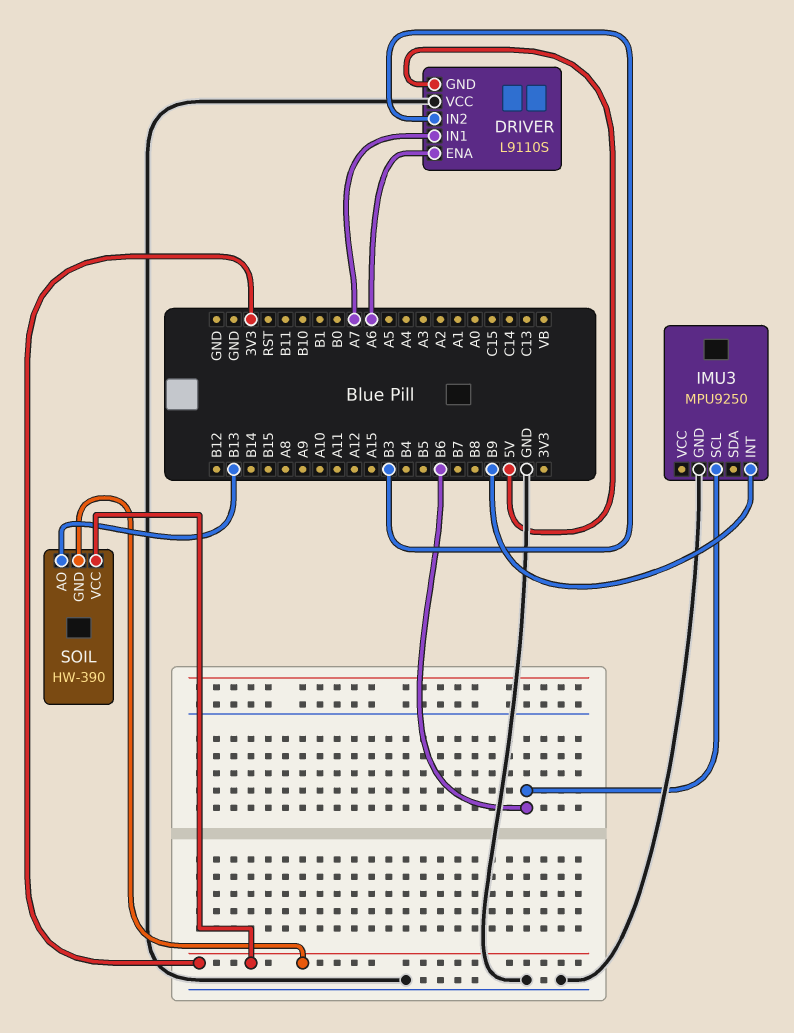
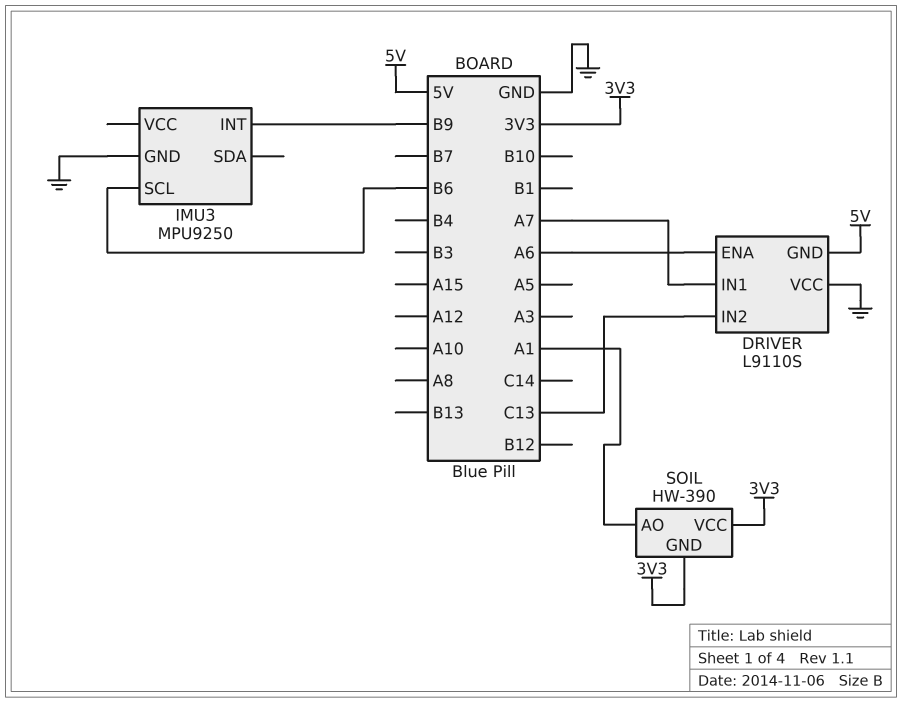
DRIVER pin IN2: B3 -> C13
SOIL pin AO: B13 -> A1

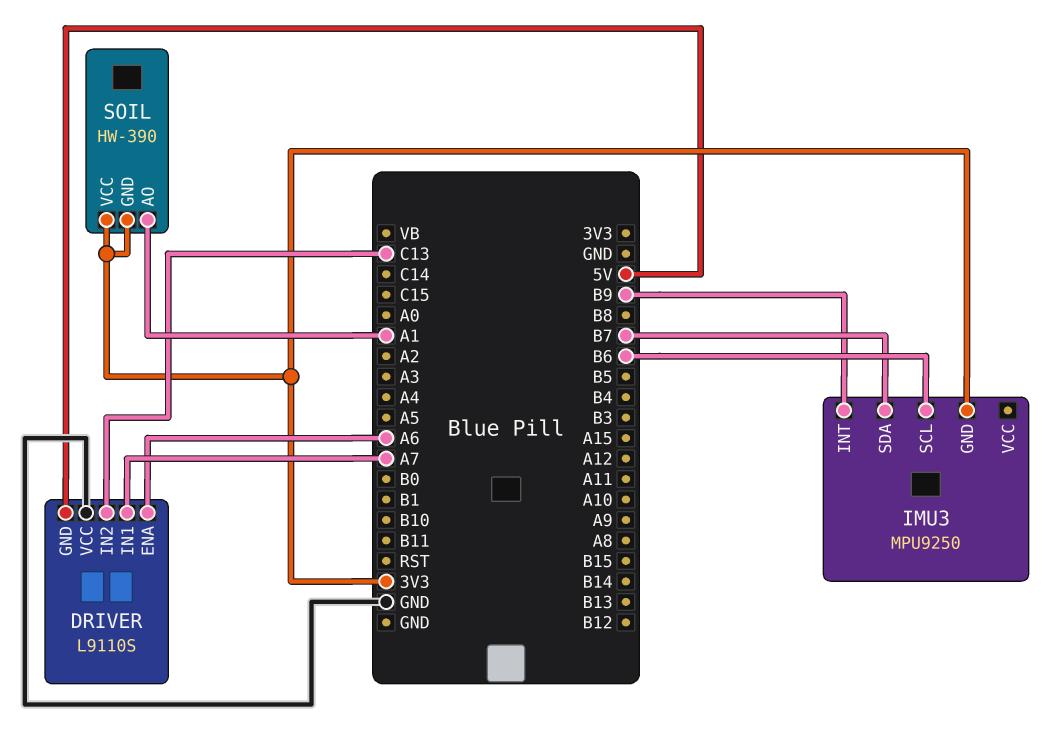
IMU3 pin GND: GND -> 3V3
IMU3 pin SDA: none -> B7

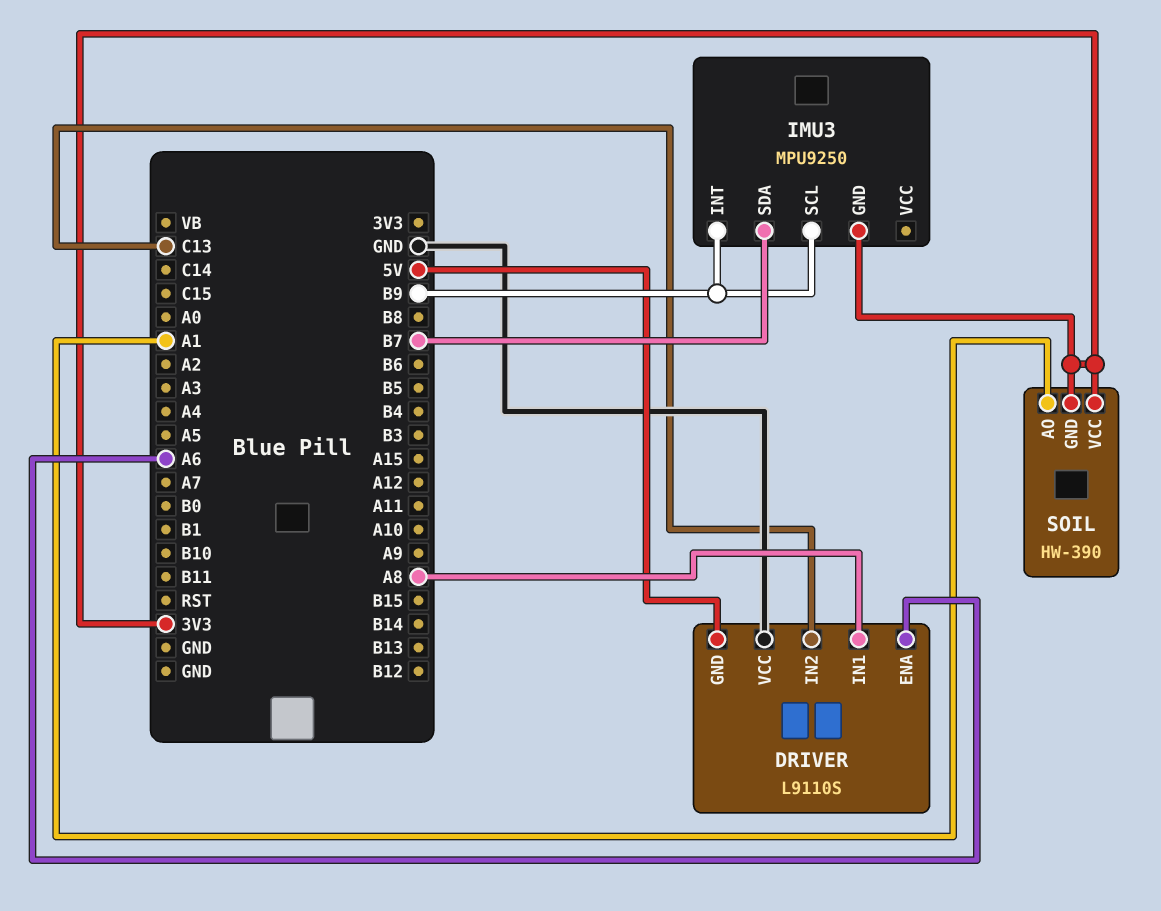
DRIVER pin IN1: A7 -> A8
IMU3 pin SCL: B6 -> B9

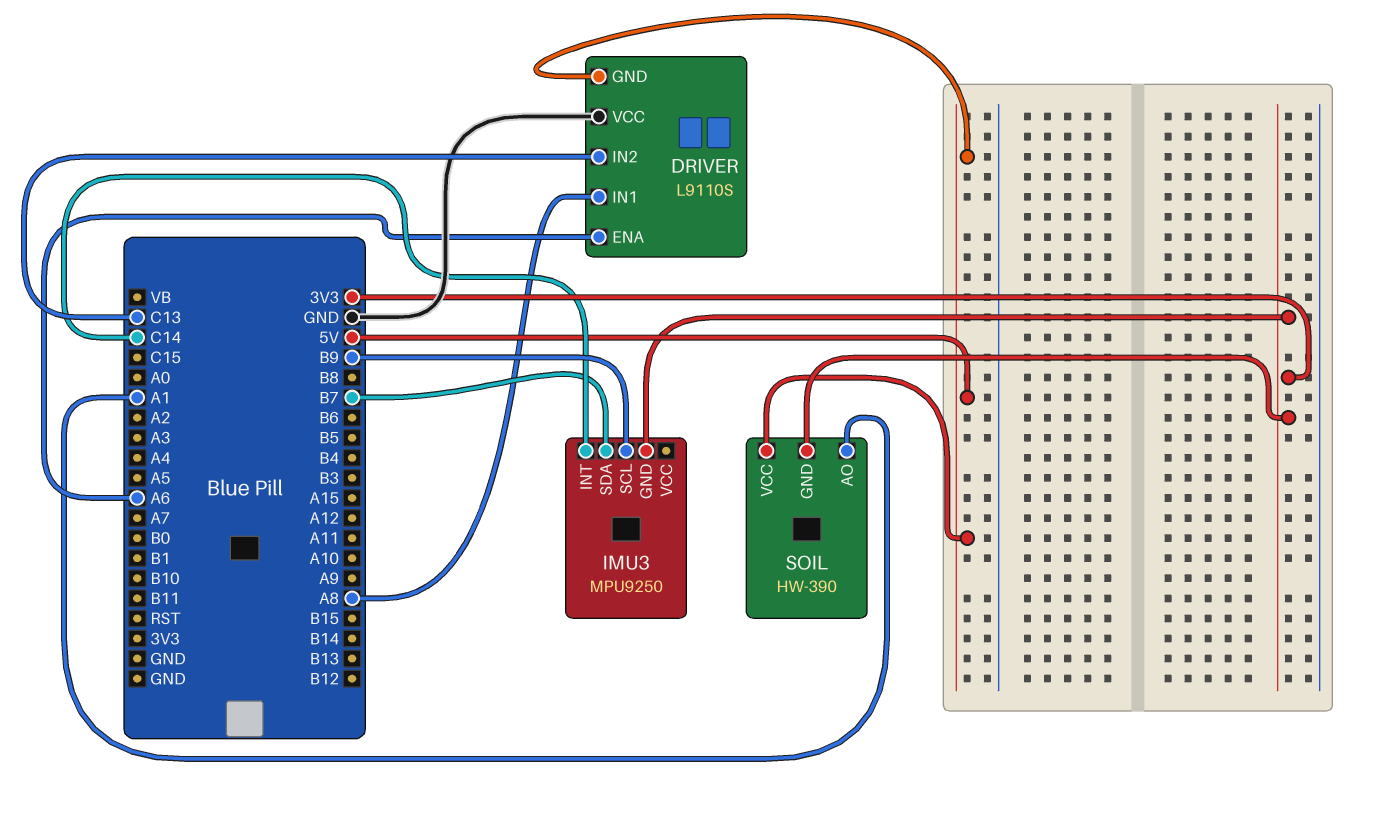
IMU3 pin INT: B9 -> C14
SOIL pin VCC: 3V3 -> 5V

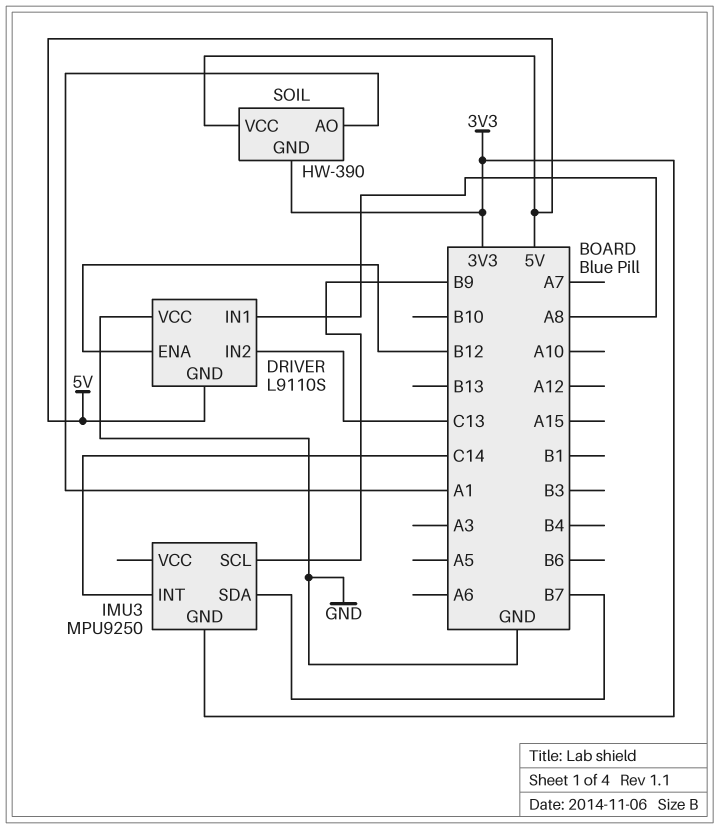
DRIVER pin ENA: A6 -> B12

